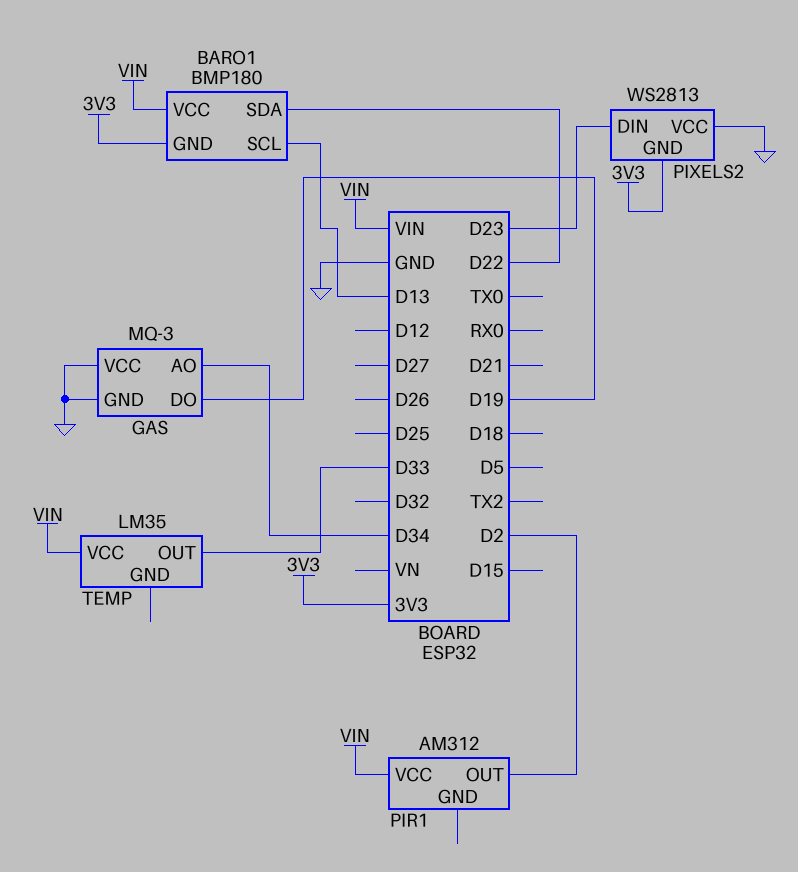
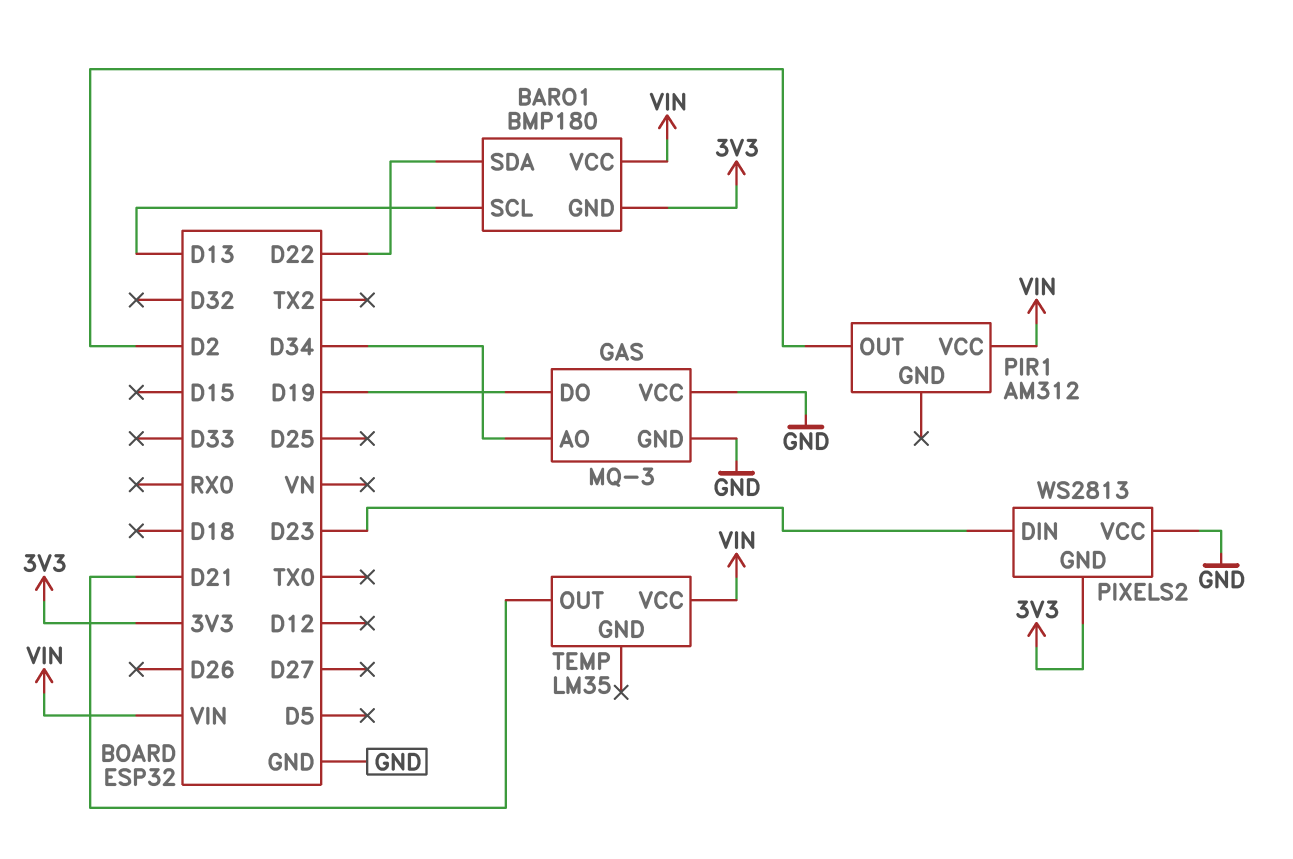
TEMP pin OUT: D33 -> D21

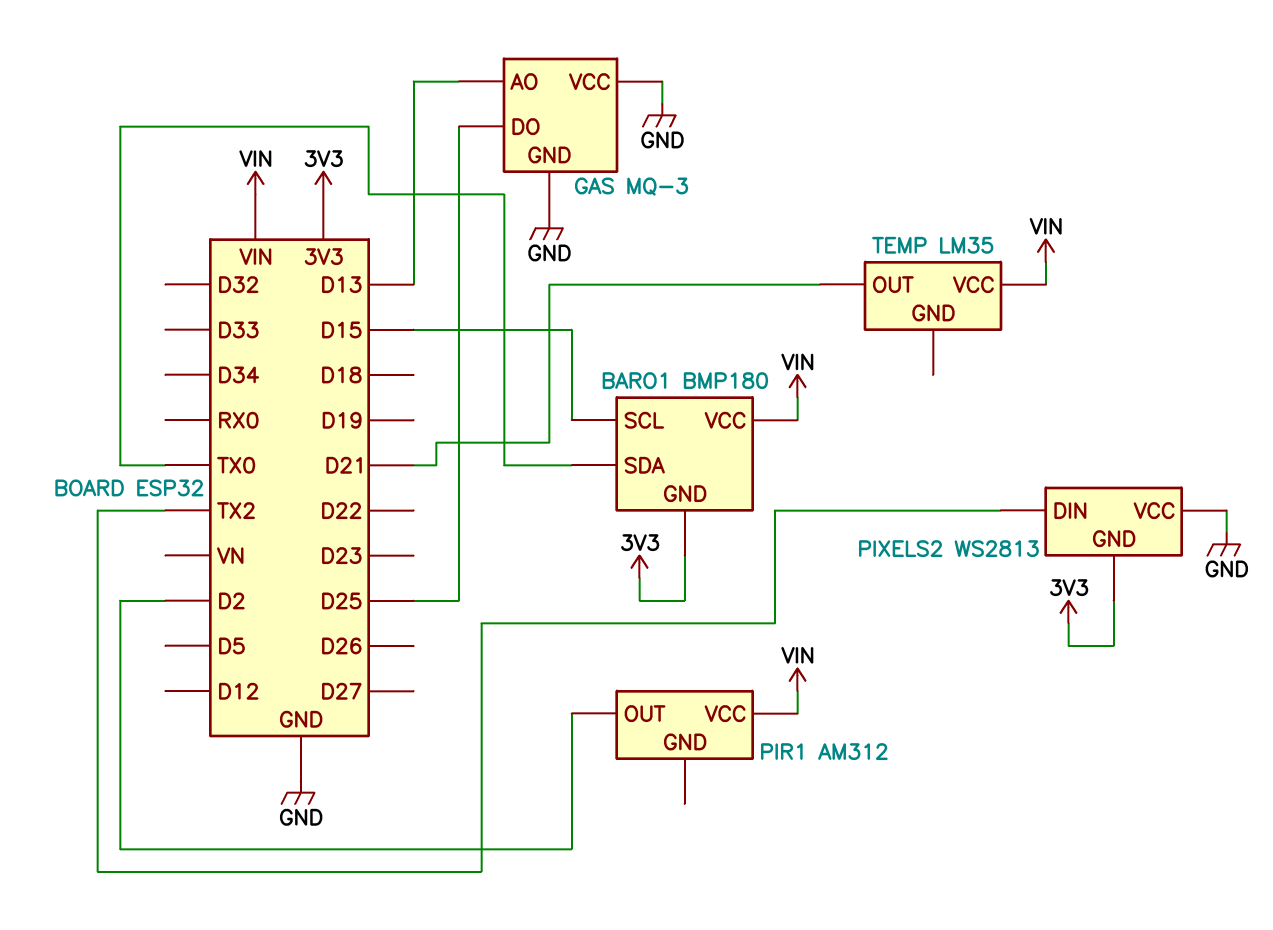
BARO1 pin SCL: D13 -> D15
BARO1 pin SDA: D22 -> TX0
GAS pin AO: D34 -> D13
GAS pin DO: D19 -> D25
PIXELS2 pin DIN: D23 -> TX2

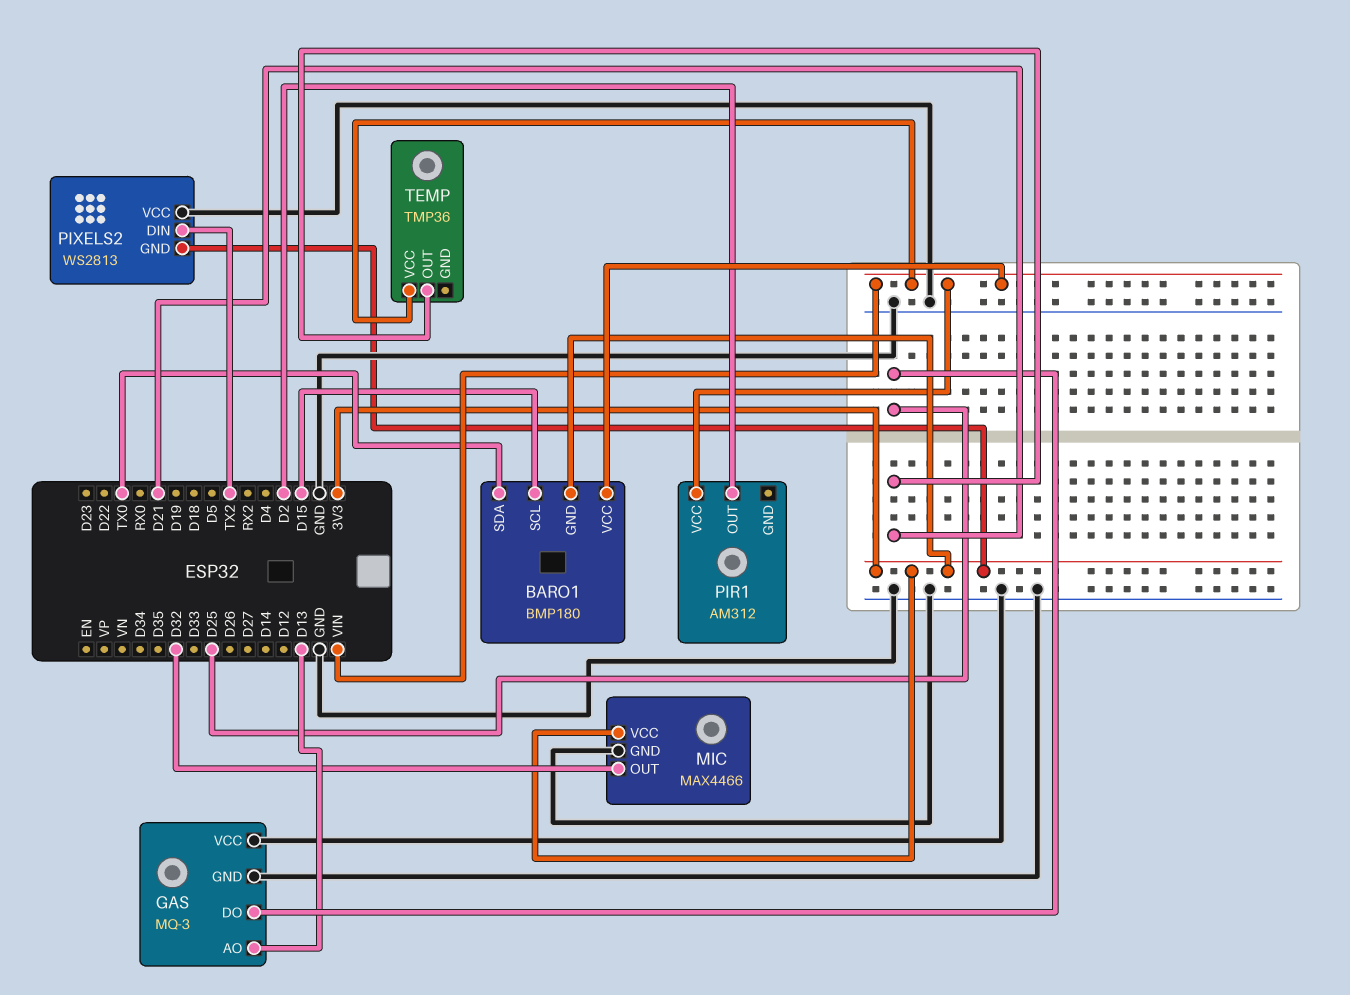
MIC: none -> MAX4466
MIC pin GND: none -> GND
MIC pin OUT: none -> D32
MIC pin VCC: none -> 3V3
TEMP: LM35 -> TMP36

